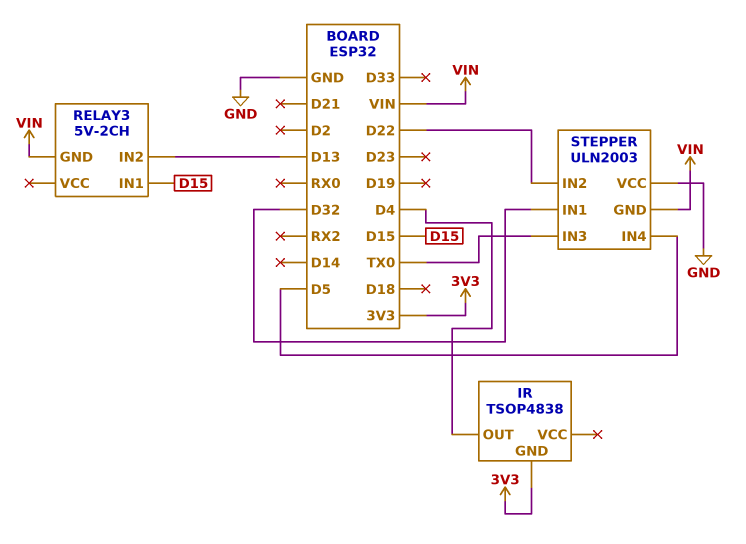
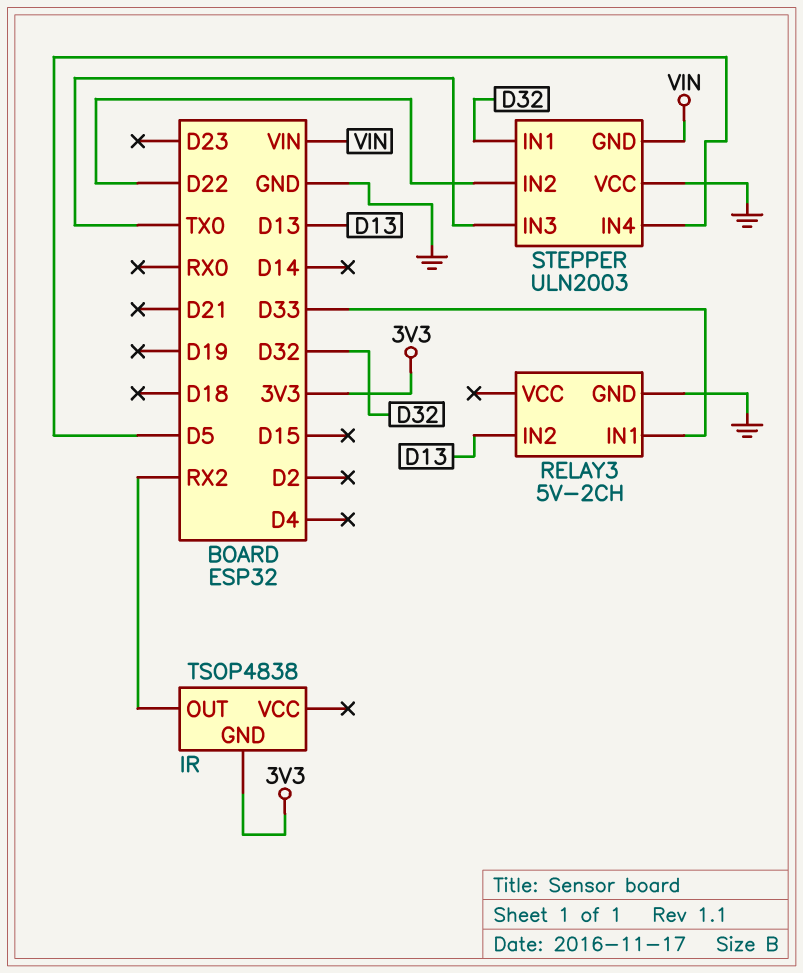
IR pin OUT: D4 -> RX2
RELAY3 pin GND: VIN -> GND
RELAY3 pin IN1: D15 -> D33

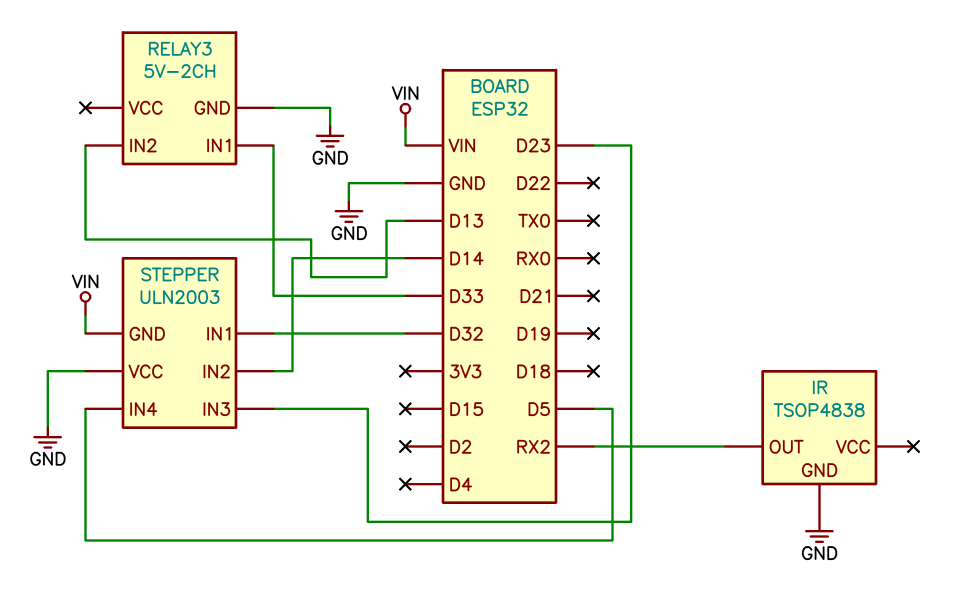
IR pin GND: 3V3 -> GND
STEPPER pin IN2: D22 -> D14
STEPPER pin IN3: TX0 -> D23

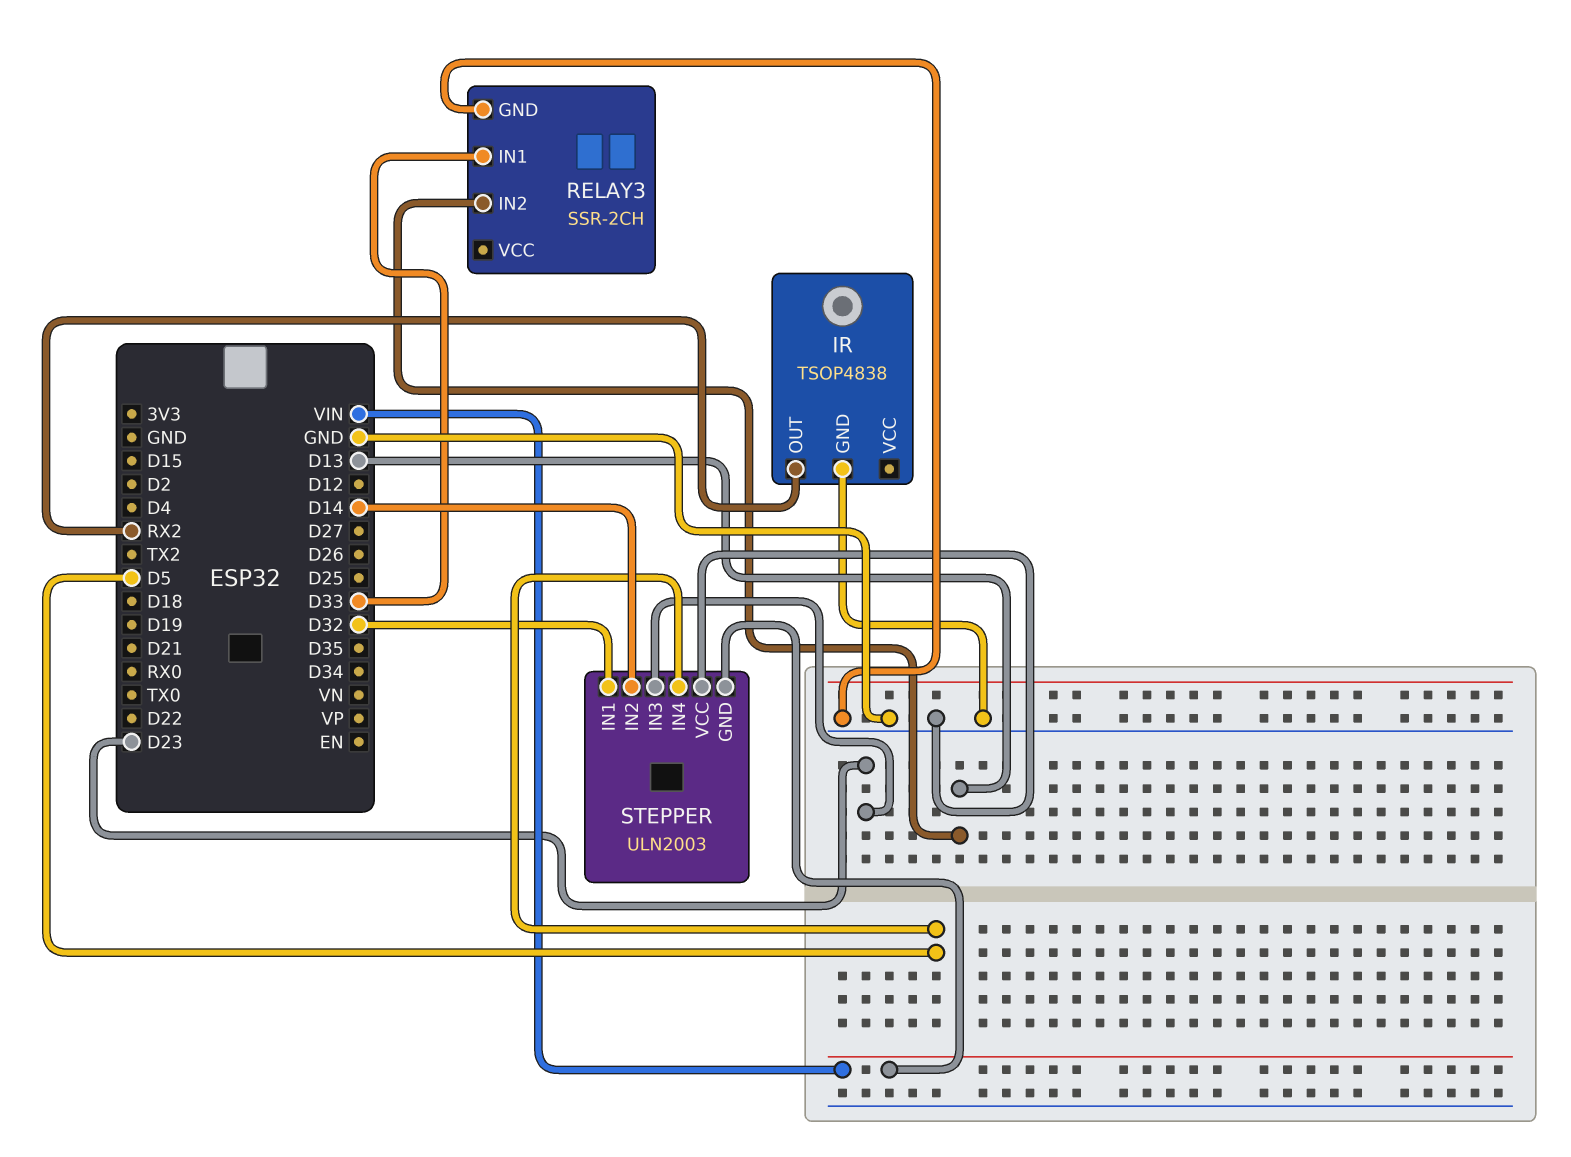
RELAY3: 5V-2CH -> SSR-2CH

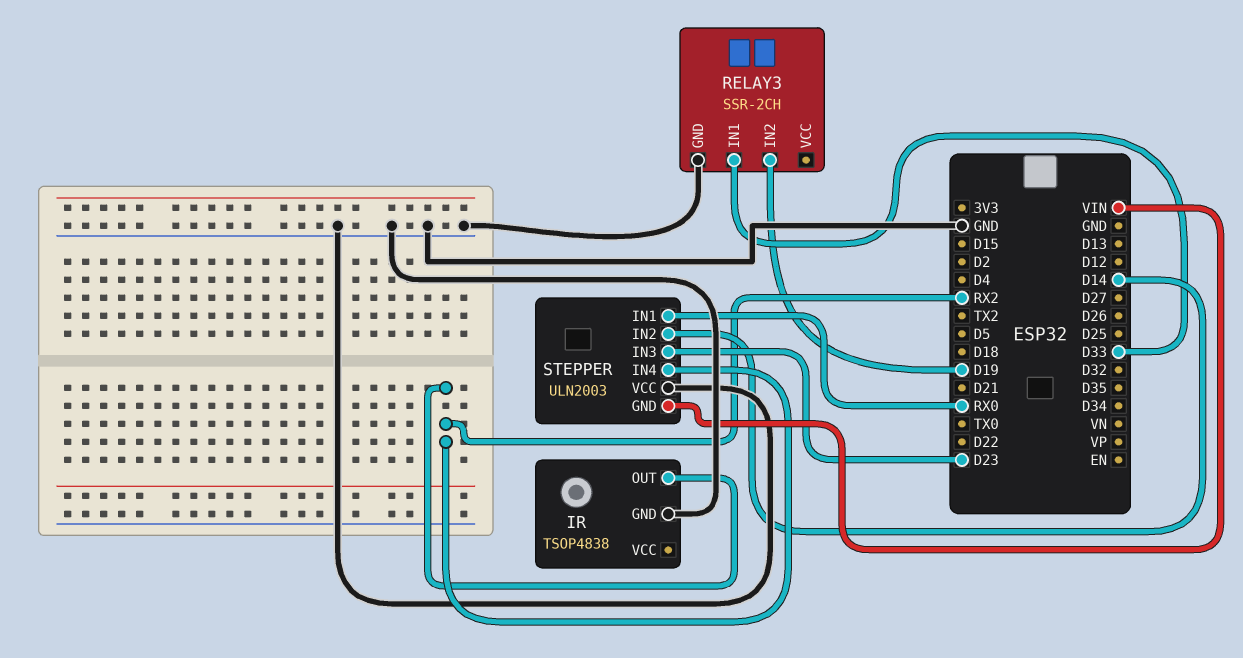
RELAY3 pin IN2: D13 -> D19
STEPPER pin IN1: D32 -> RX0
STEPPER pin IN4: D5 -> RX2

